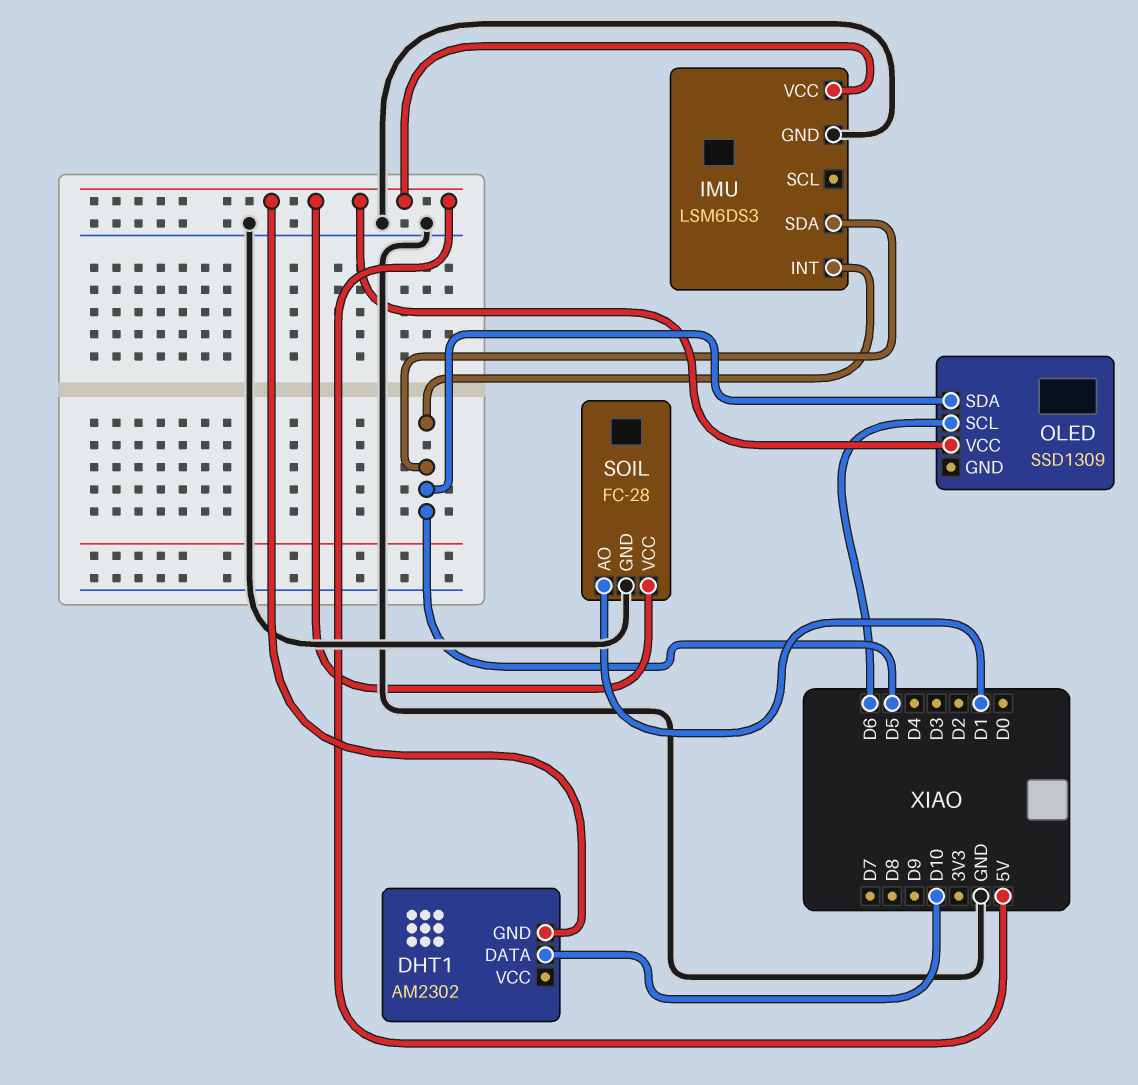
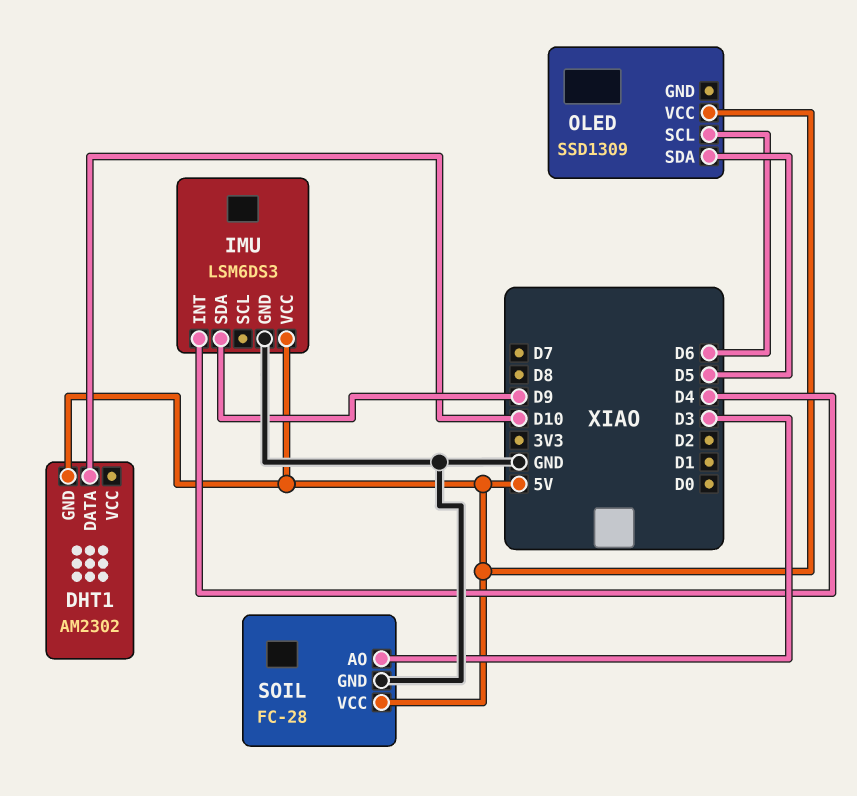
IMU pin INT: D5 -> D4
IMU pin SDA: D5 -> D9
SOIL pin AO: D1 -> D3

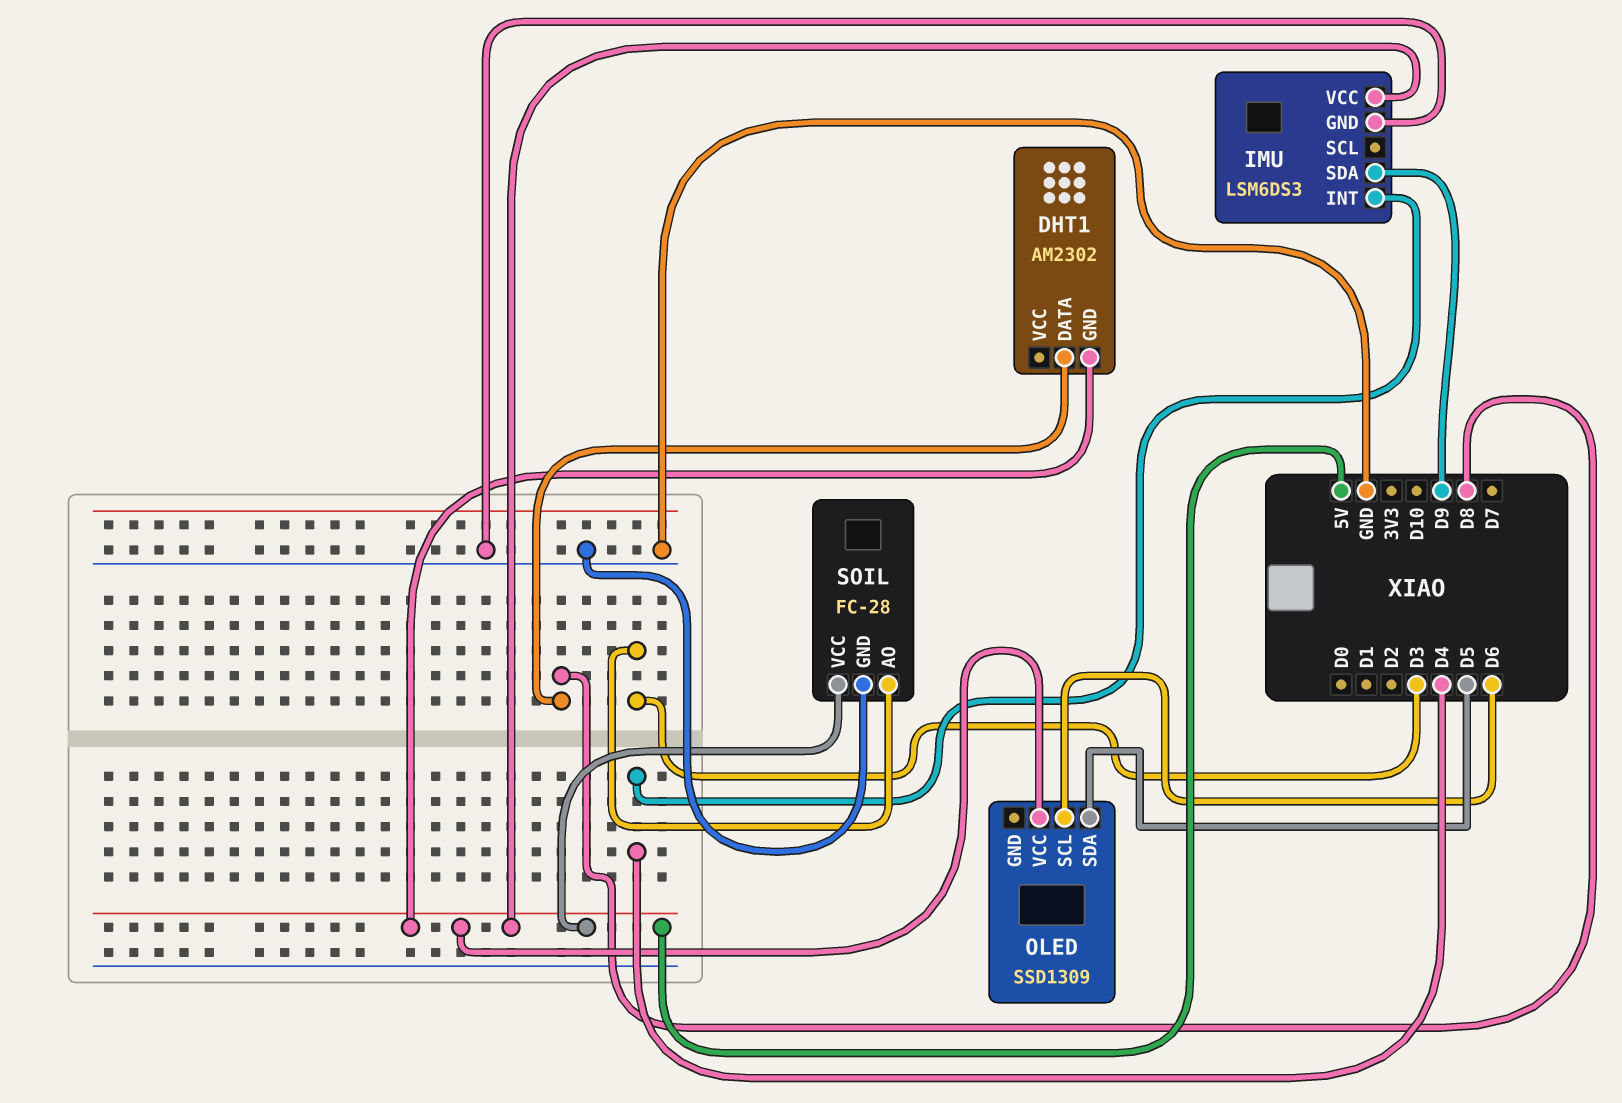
DHT1 pin DATA: D10 -> D8

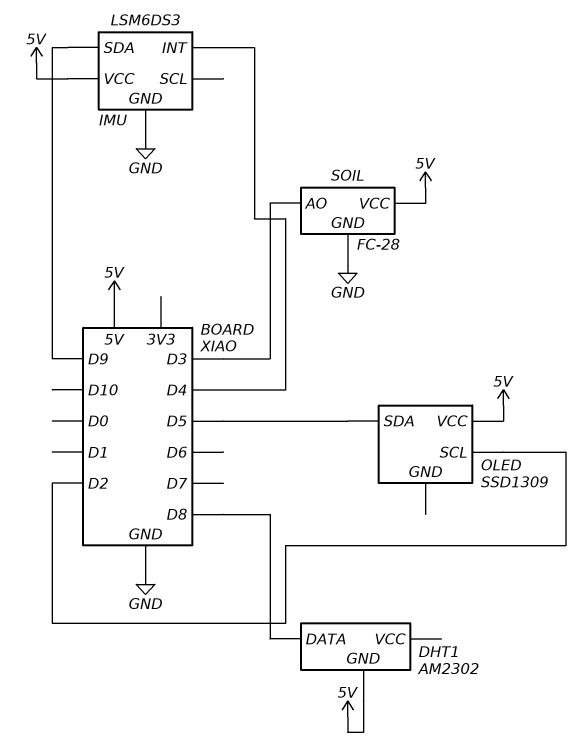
OLED pin SCL: D6 -> D2

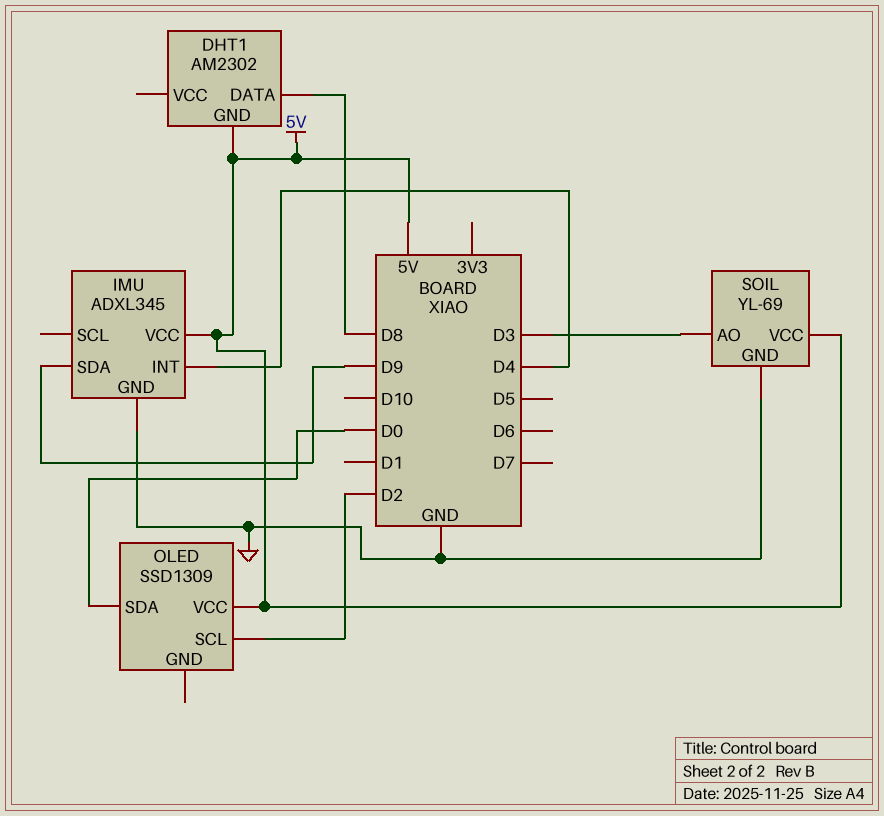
IMU: LSM6DS3 -> ADXL345
OLED pin SDA: D5 -> D0
SOIL: FC-28 -> YL-69

